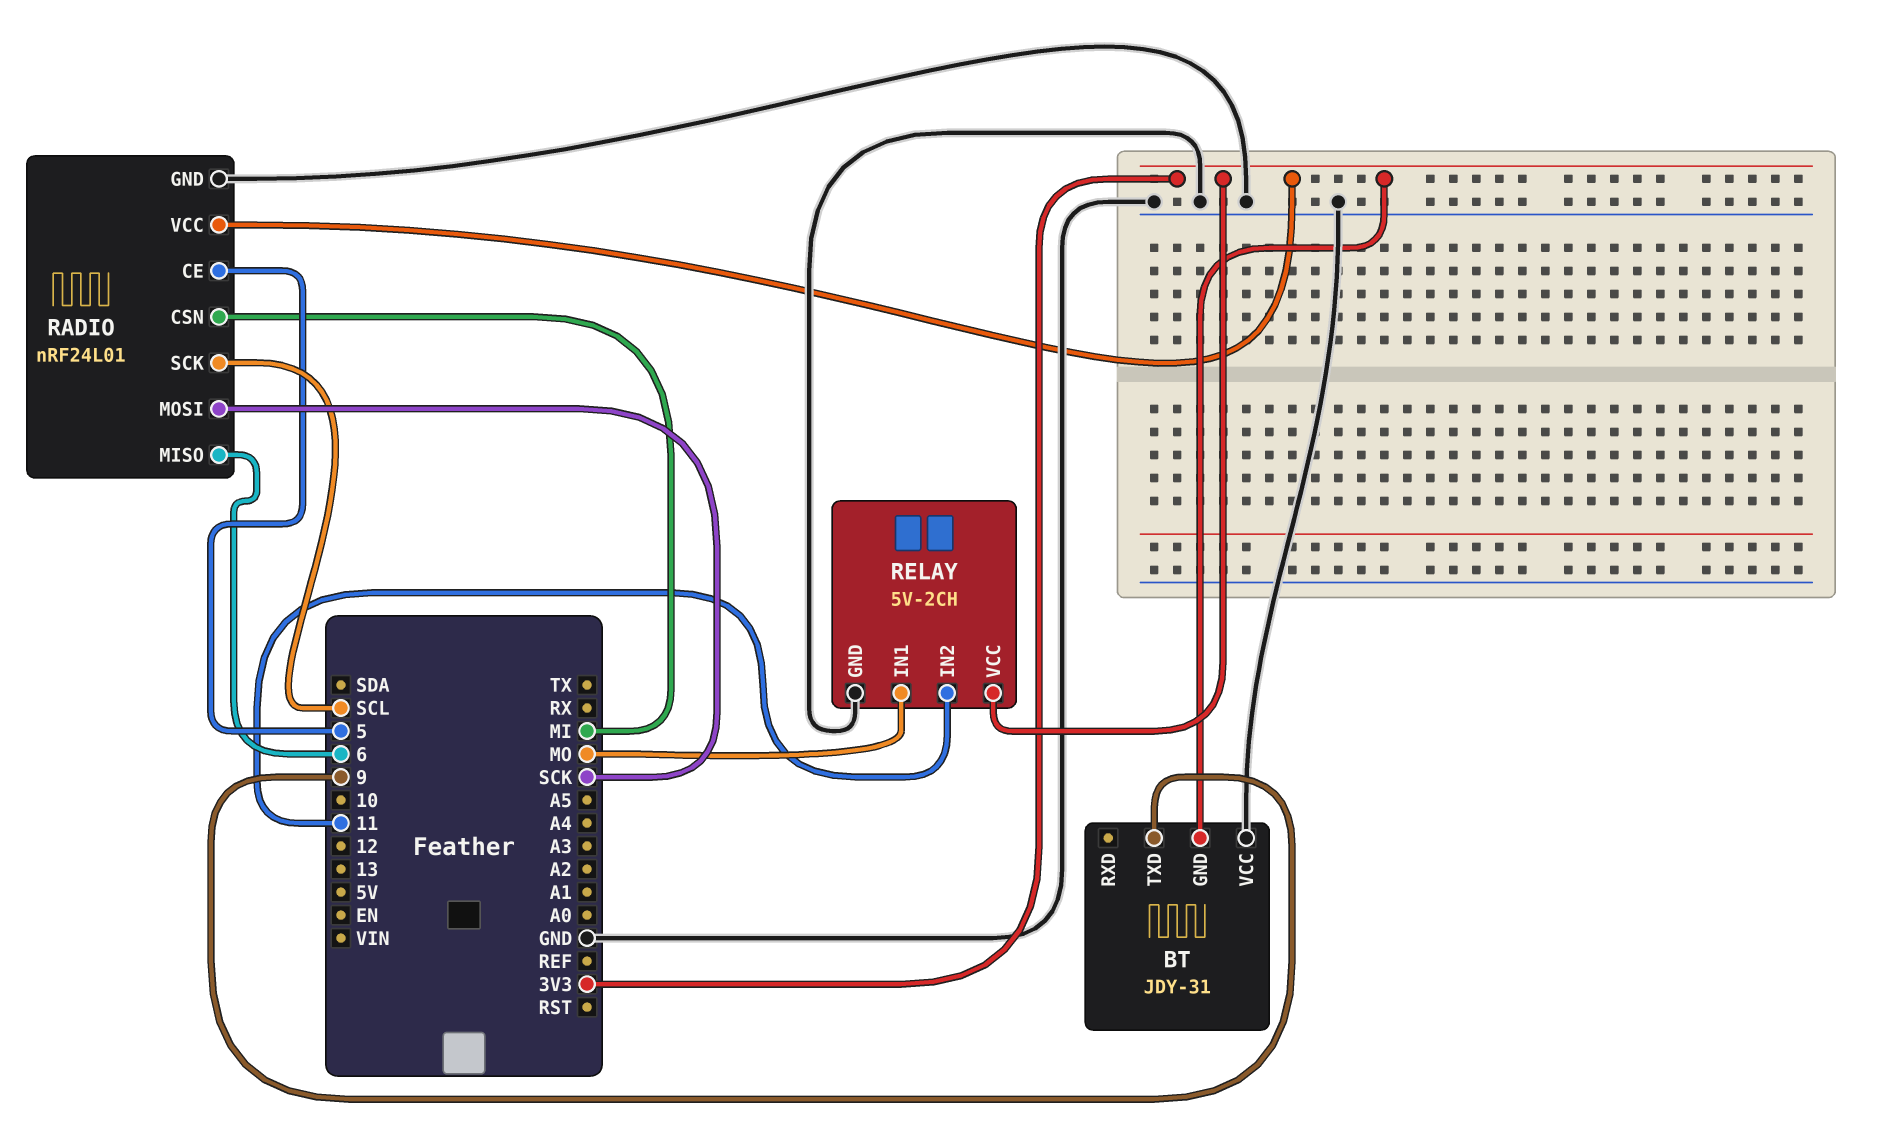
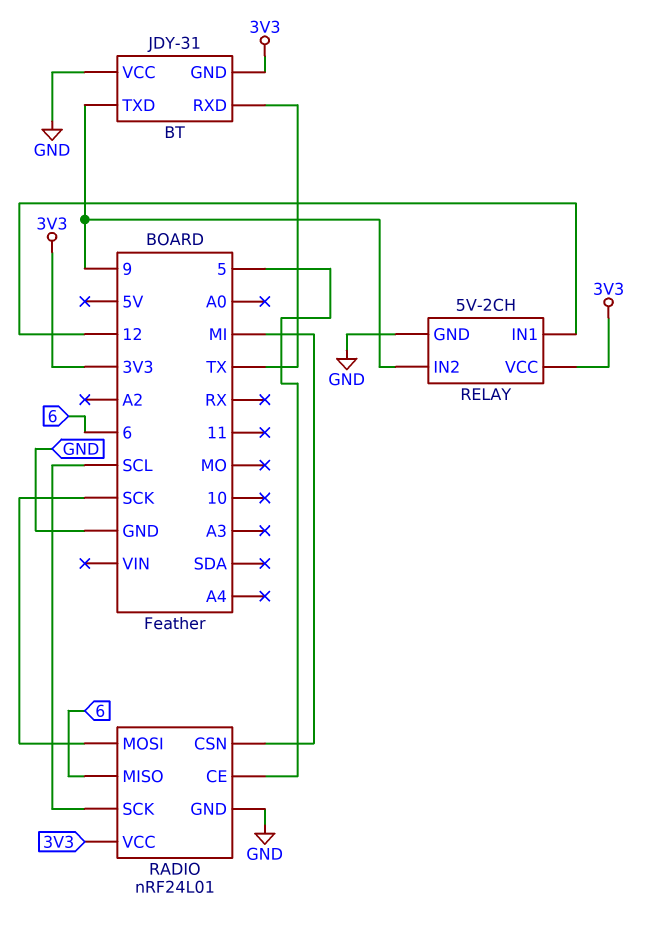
BT pin RXD: none -> TX
RELAY pin IN1: MO -> 12
RELAY pin IN2: 11 -> 9

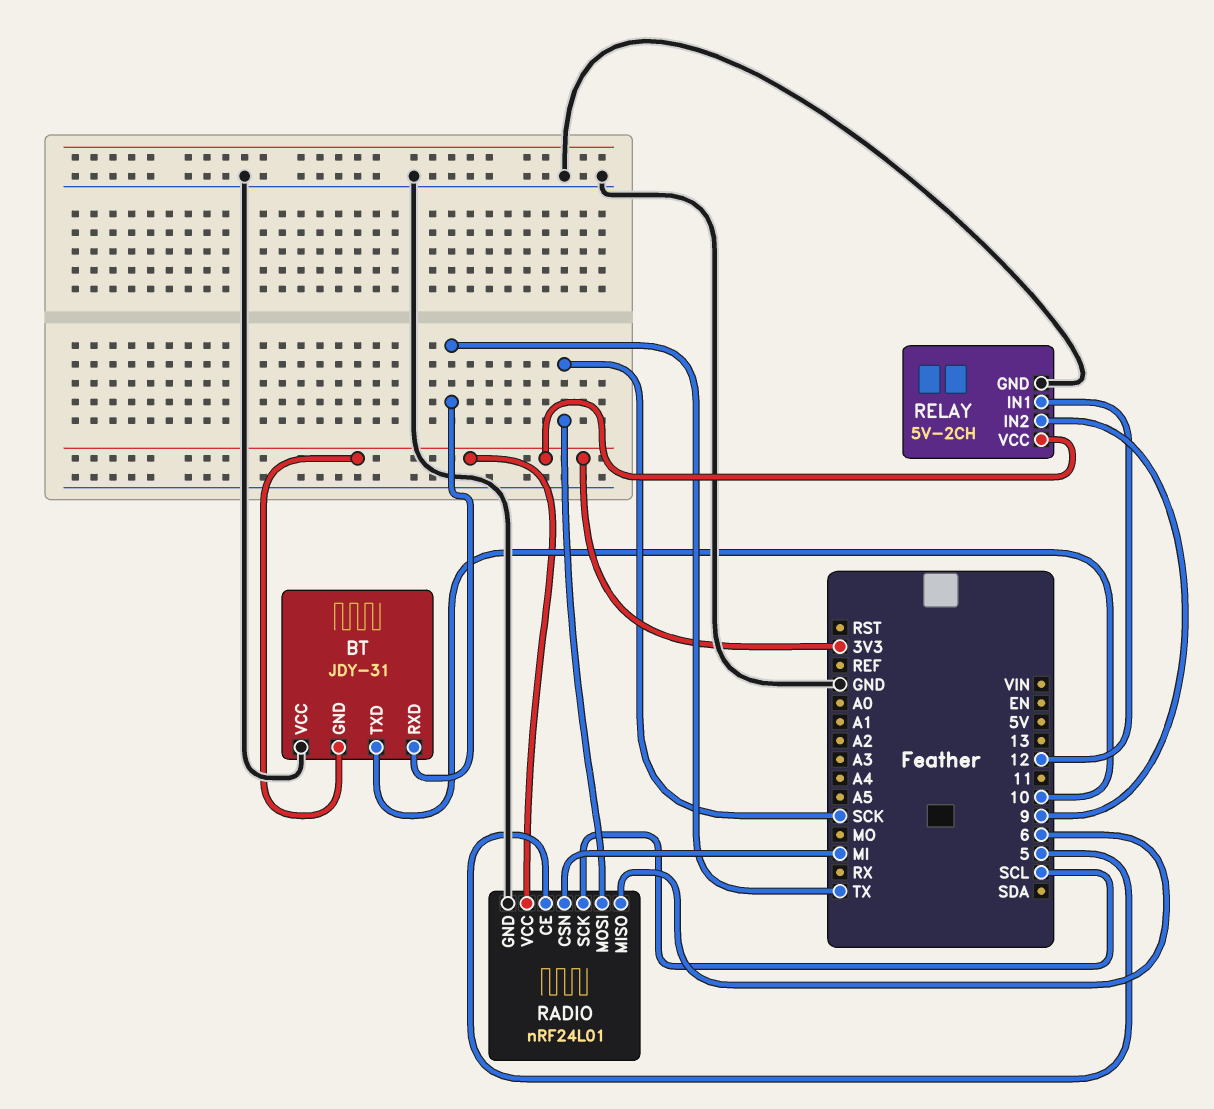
BT pin TXD: 9 -> 10

